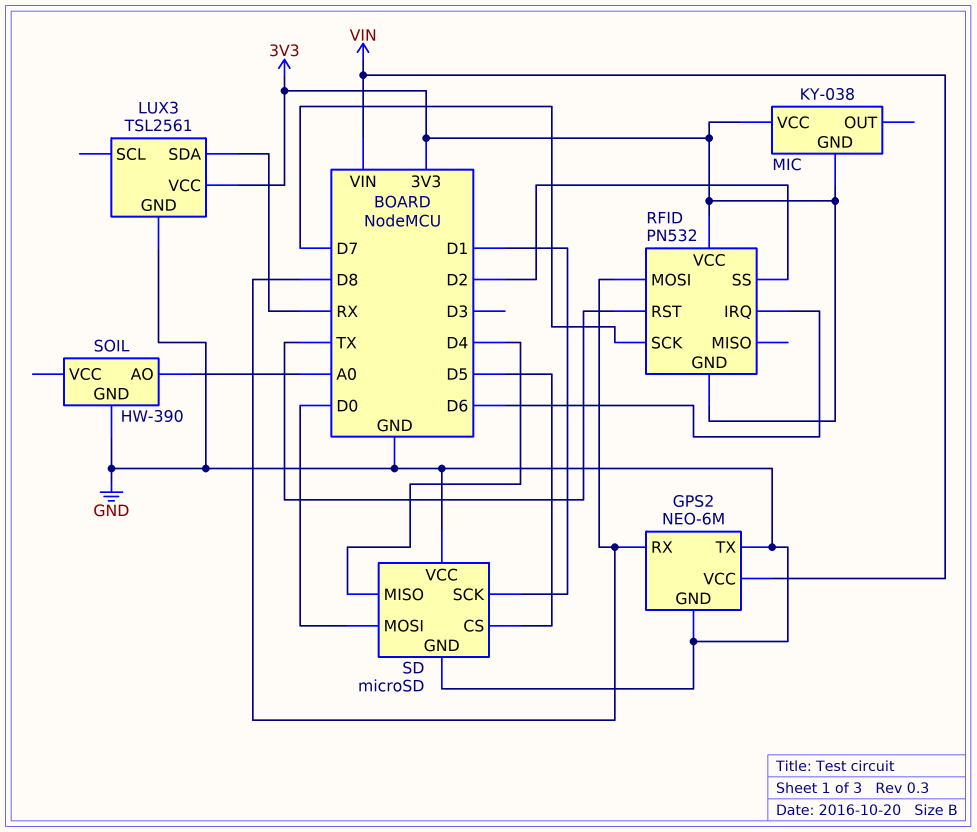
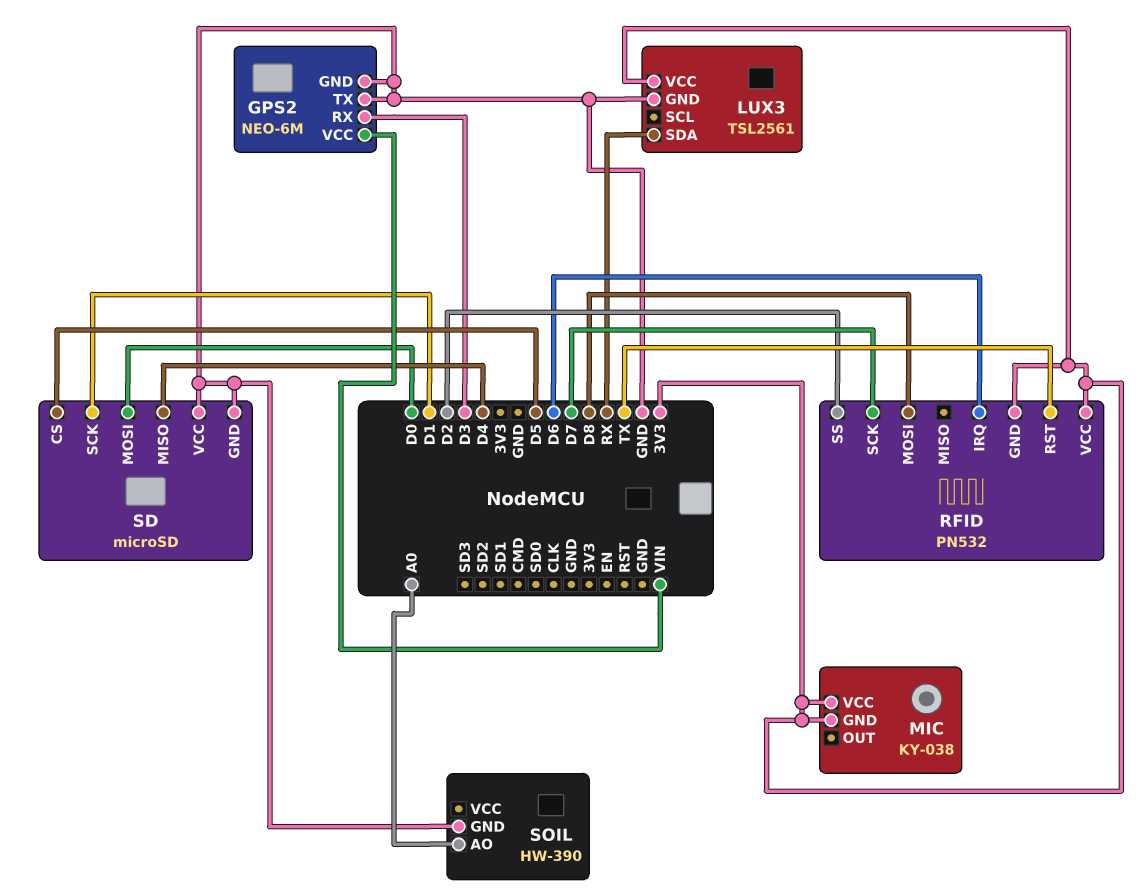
GPS2 pin RX: D8 -> D3

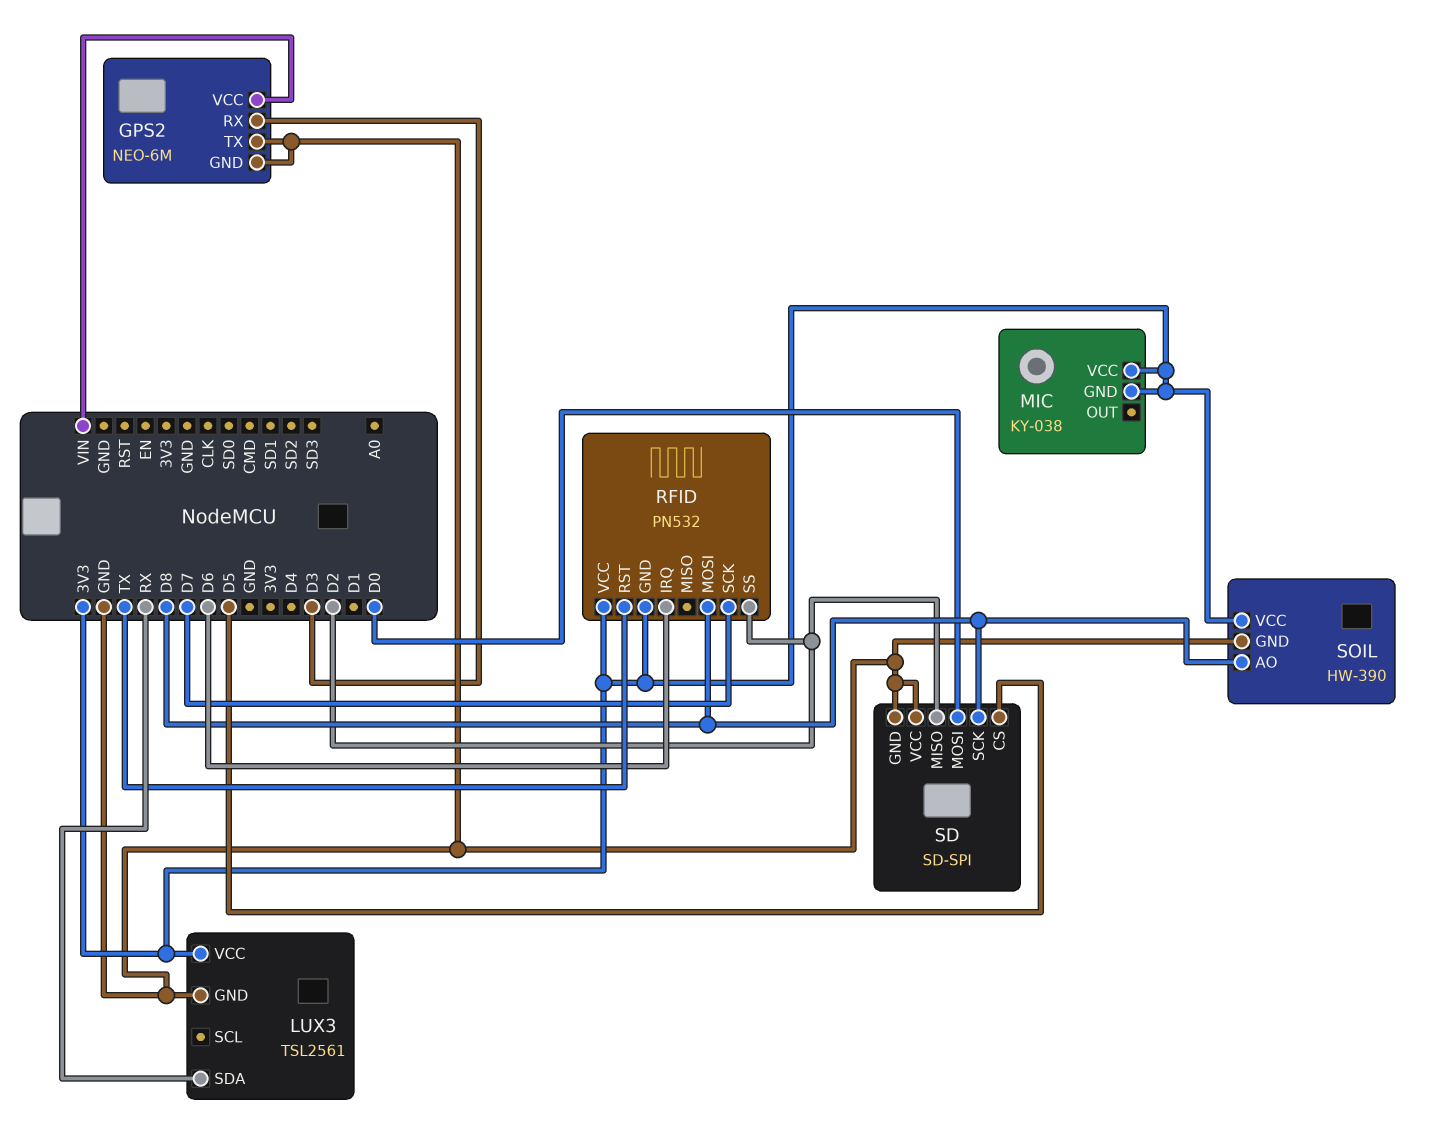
SD: microSD -> SD-SPI
SD pin MISO: D4 -> D2
SD pin SCK: D1 -> D8
SOIL pin AO: A0 -> D8
SOIL pin VCC: none -> 3V3

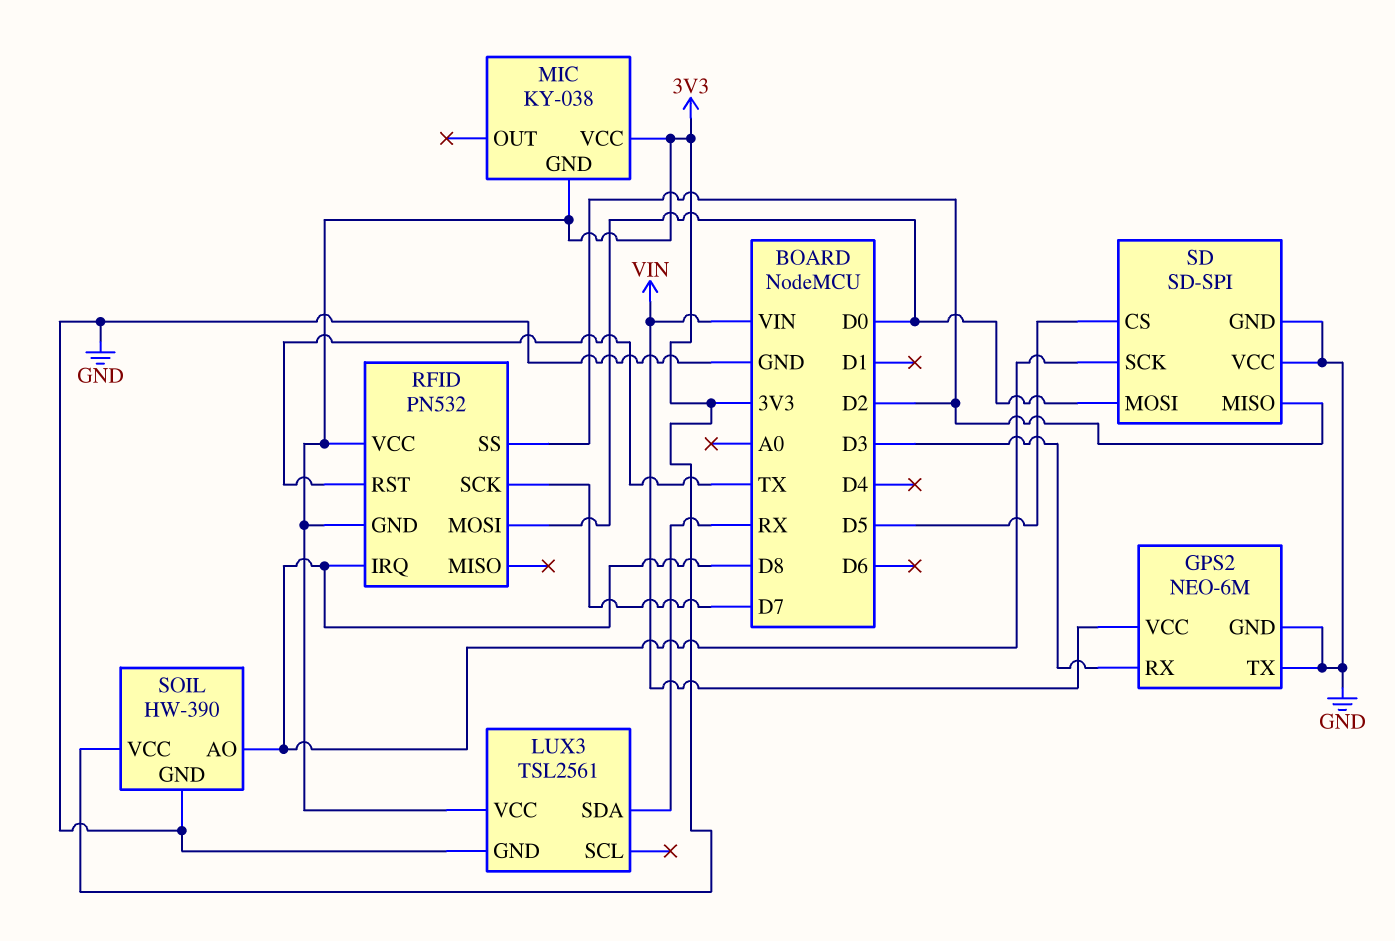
RFID pin IRQ: D6 -> D8
RFID pin MOSI: D8 -> D0

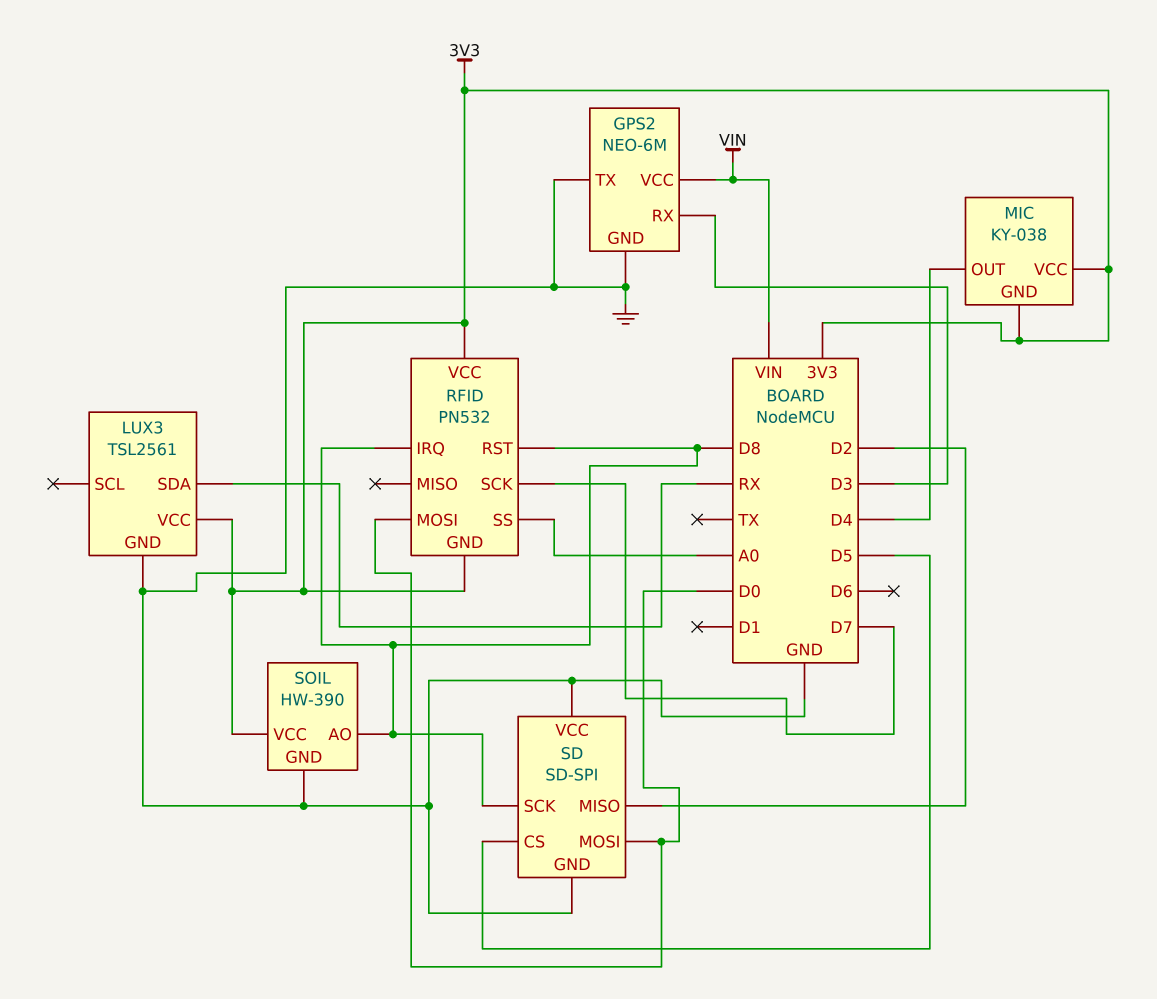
MIC pin OUT: none -> D4
RFID pin RST: TX -> D8
RFID pin SS: D2 -> A0

